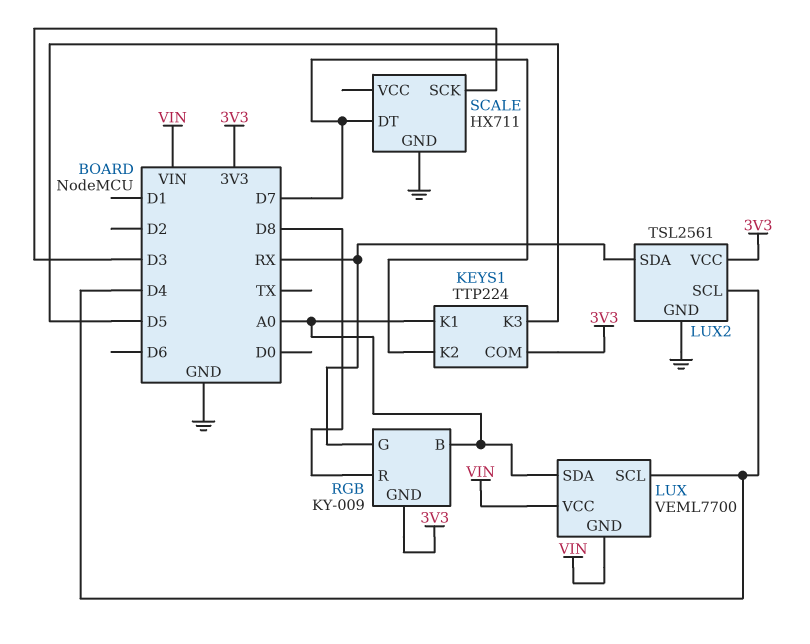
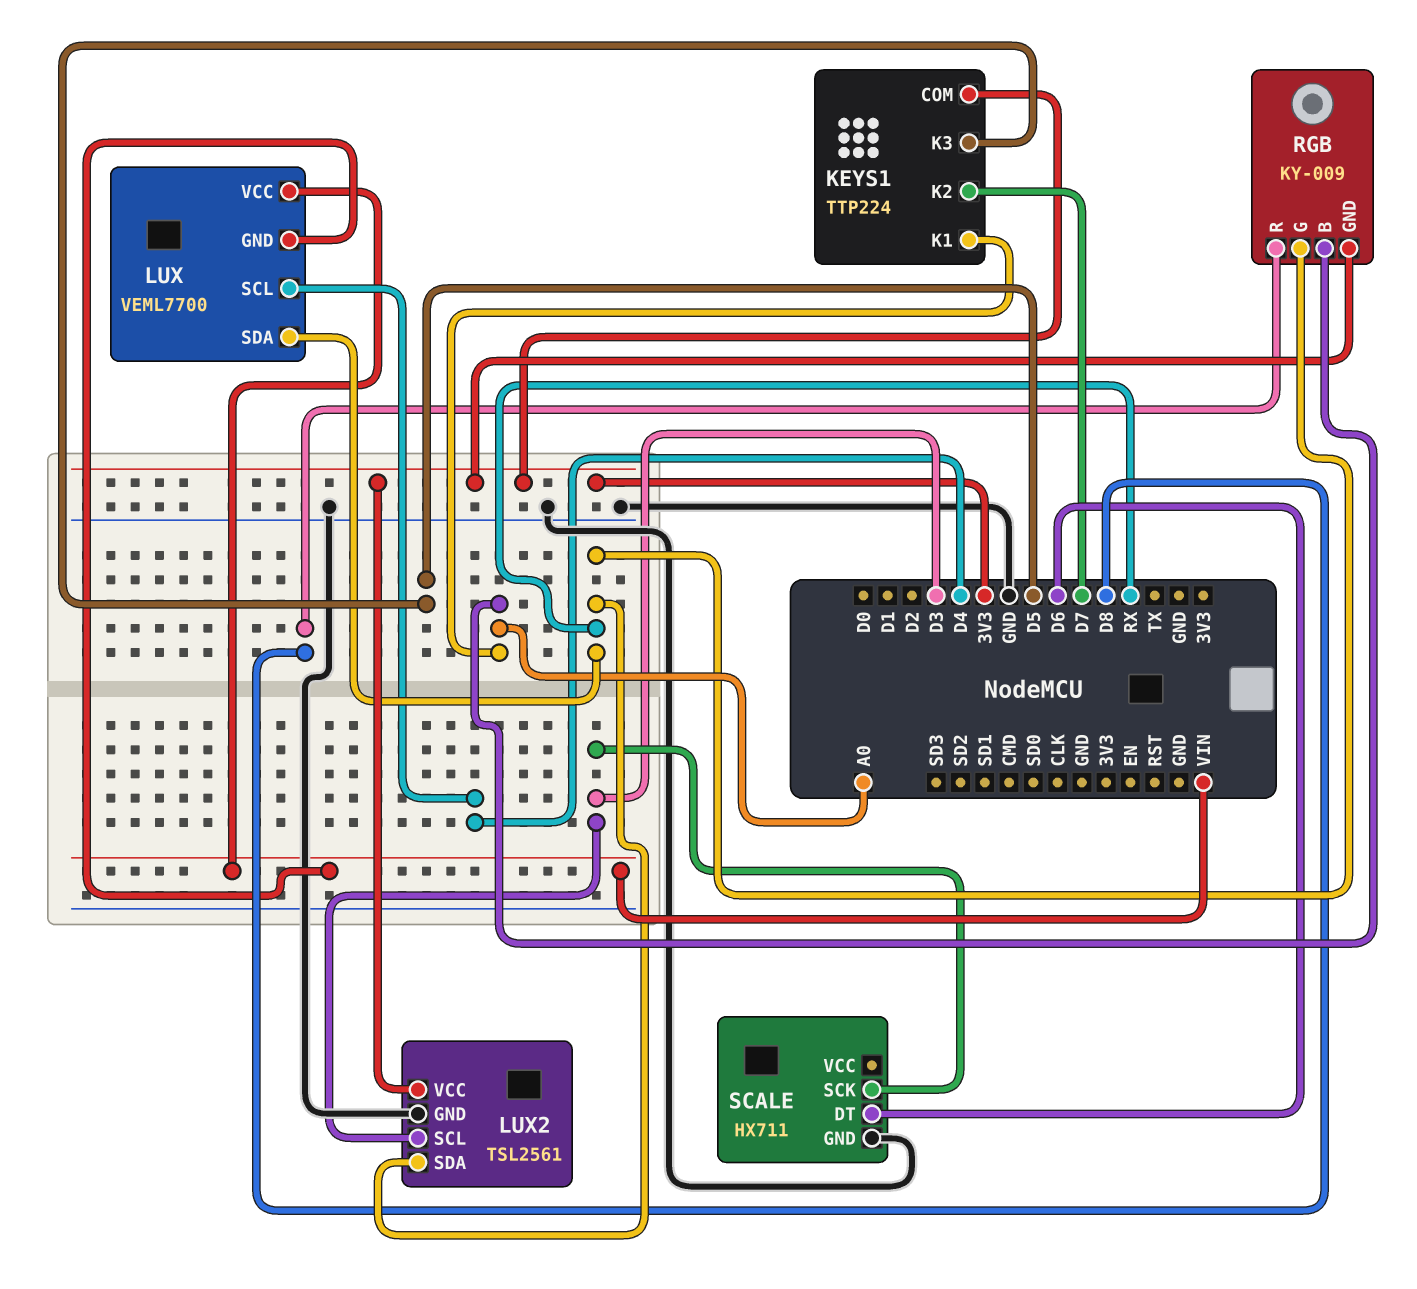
LUX pin SDA: A0 -> RX
LUX2 pin SCL: D4 -> D3
SCALE pin DT: D7 -> D6

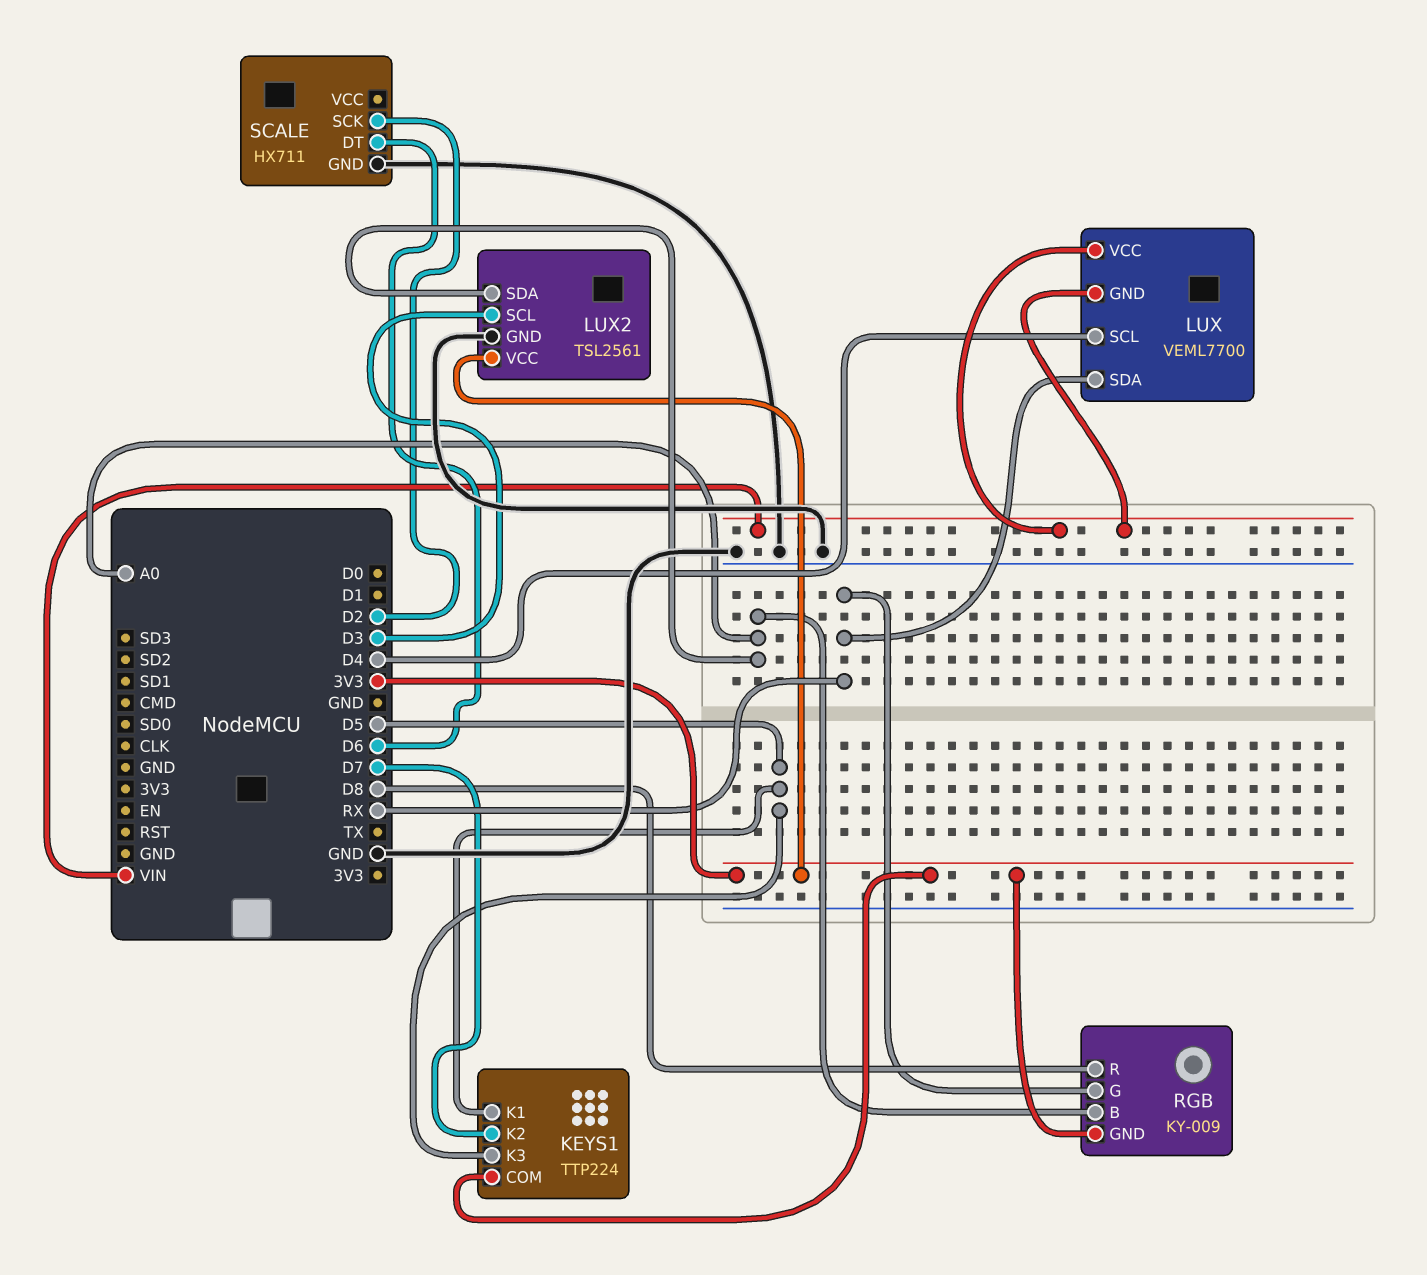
KEYS1 pin K1: A0 -> D5
LUX2 pin SDA: RX -> A0
SCALE pin SCK: D3 -> D2

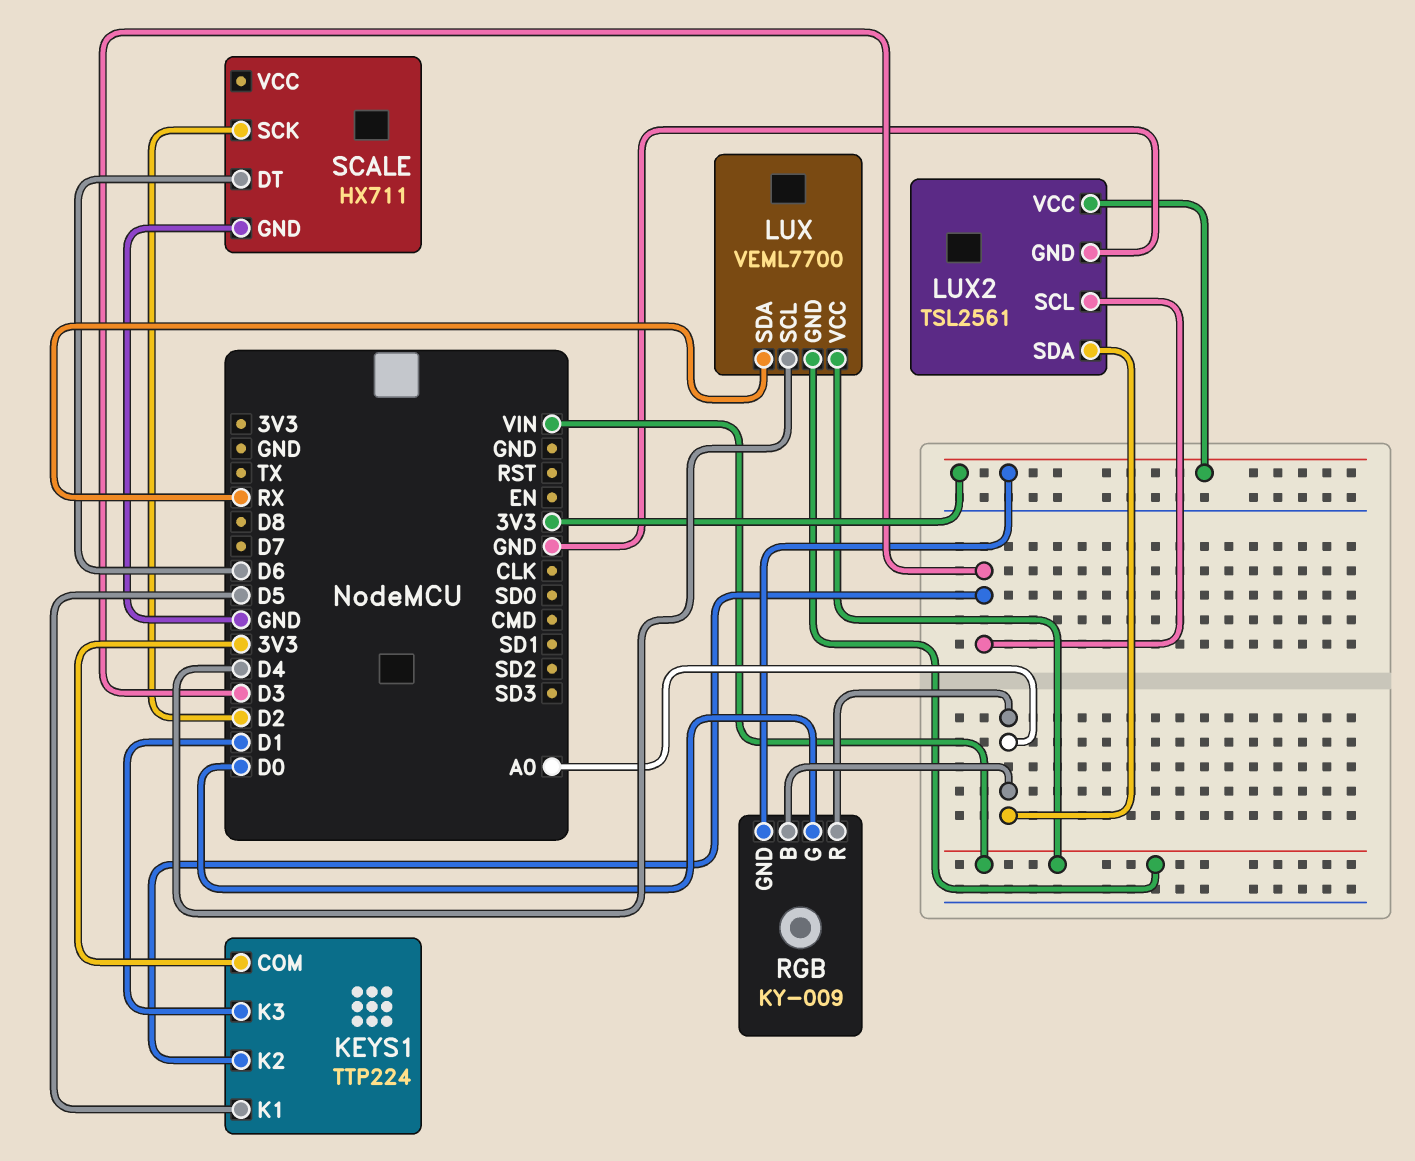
KEYS1 pin K2: D7 -> D3
KEYS1 pin K3: D5 -> D1
RGB pin G: RX -> D0
RGB pin R: D8 -> A0

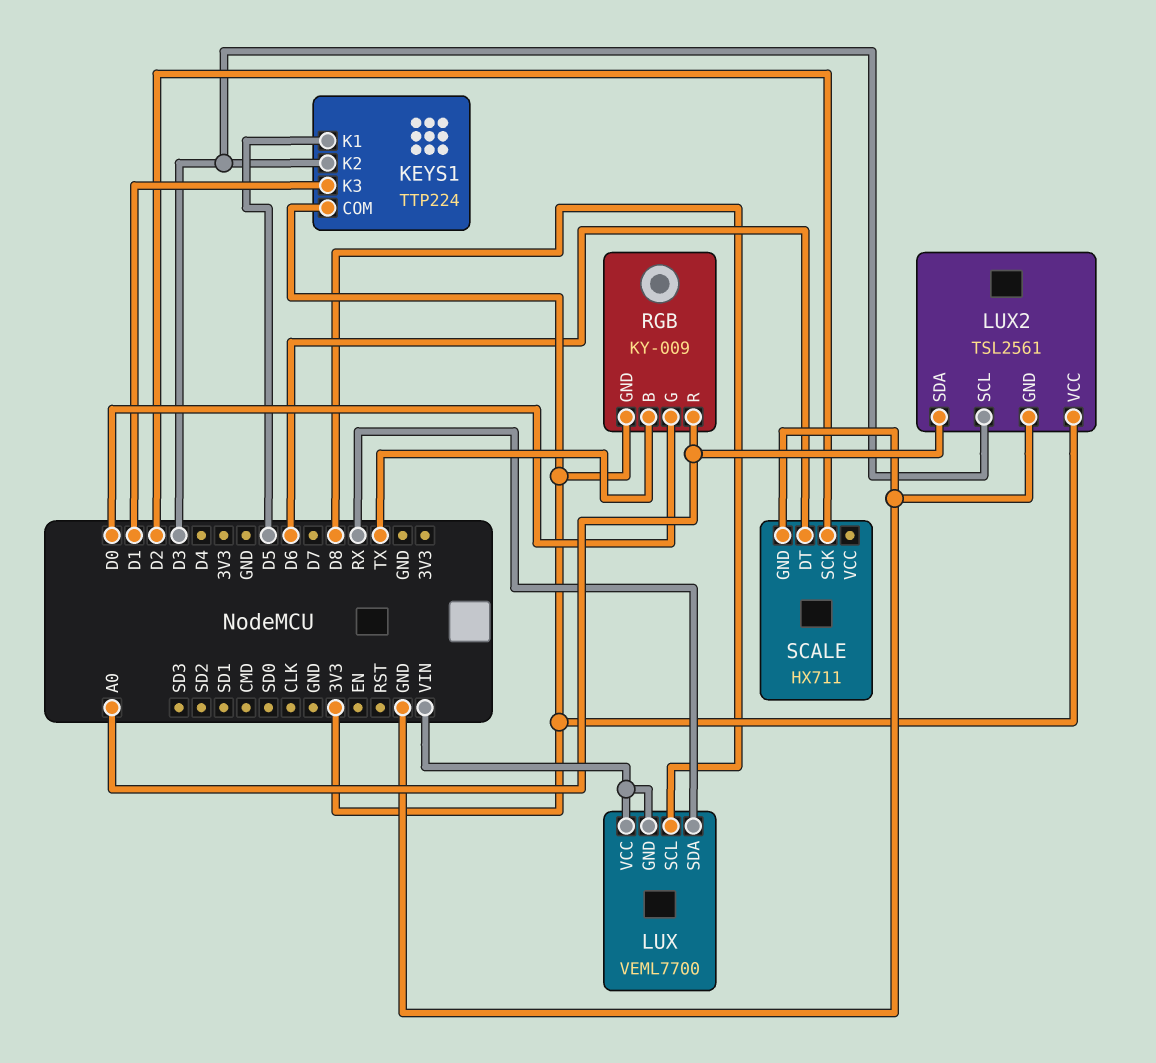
LUX pin SCL: D4 -> D8
RGB pin B: A0 -> TX

